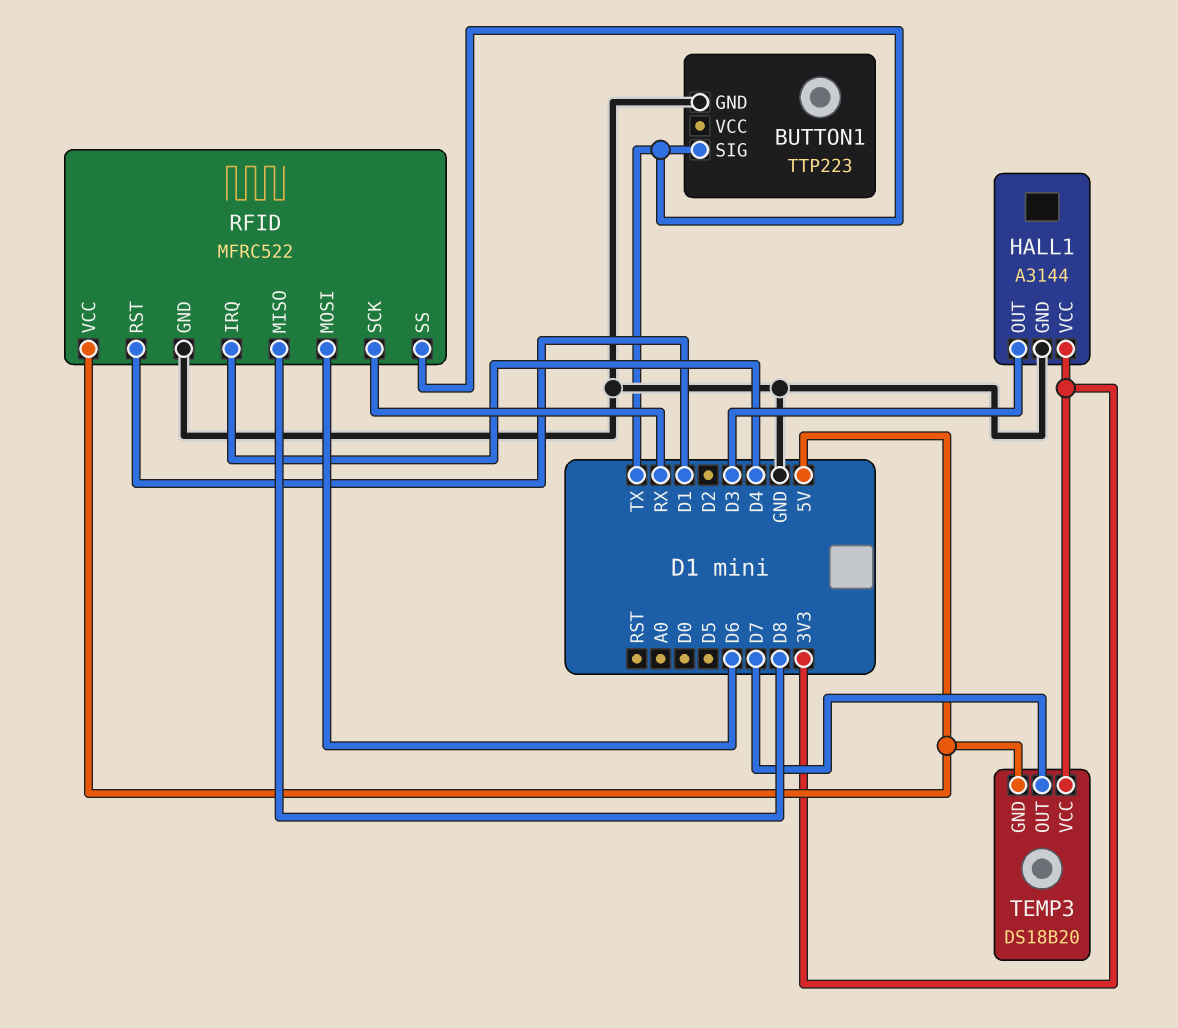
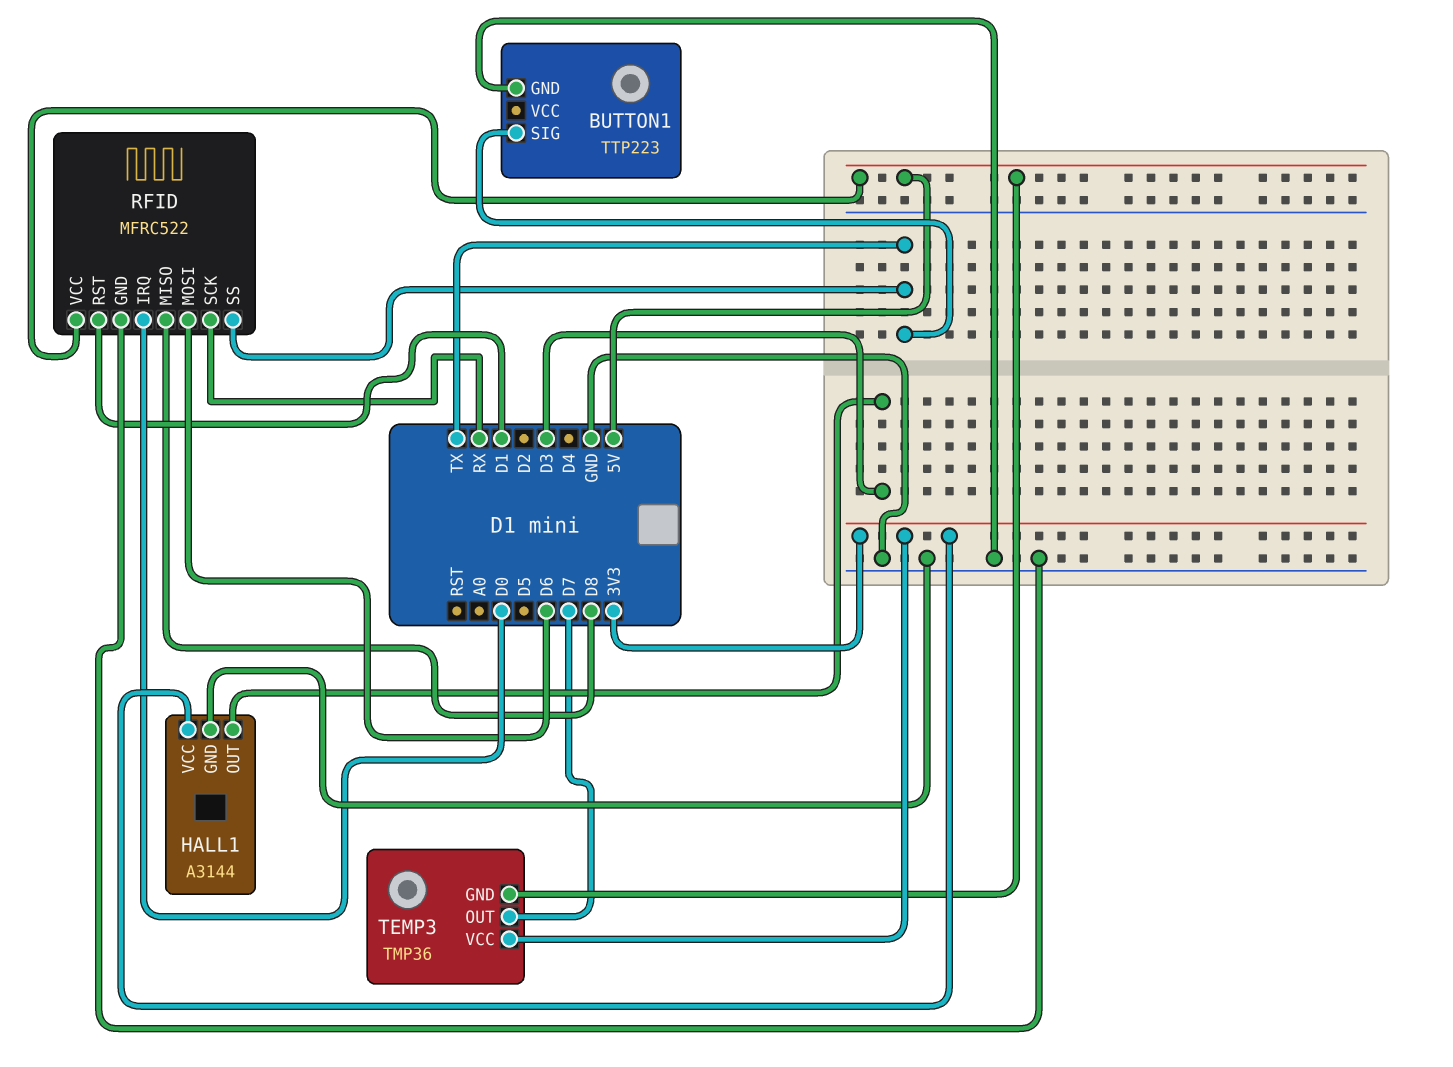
RFID pin IRQ: D4 -> D0
TEMP3: DS18B20 -> TMP36

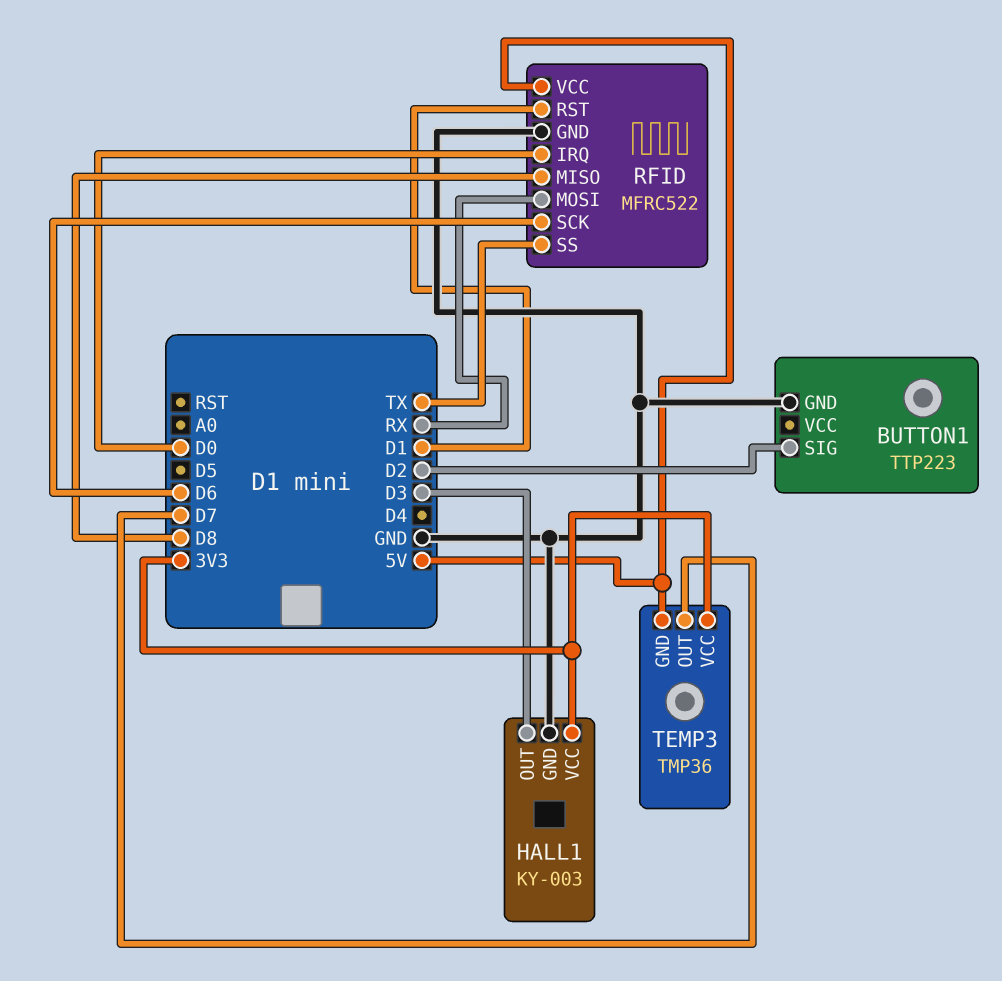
BUTTON1 pin SIG: TX -> D2
HALL1: A3144 -> KY-003
RFID pin MOSI: D6 -> RX
RFID pin SCK: RX -> D6

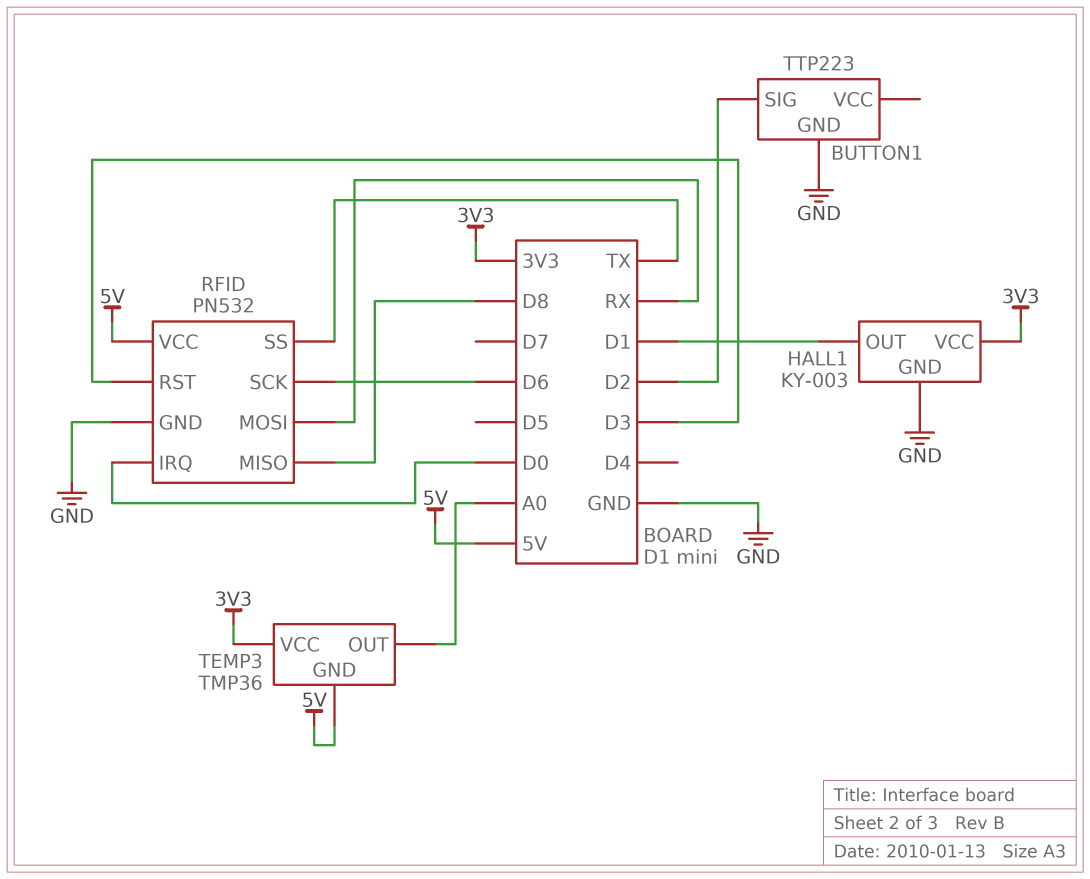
HALL1 pin OUT: D3 -> D1
RFID: MFRC522 -> PN532
RFID pin RST: D1 -> D3
TEMP3 pin OUT: D7 -> A0

